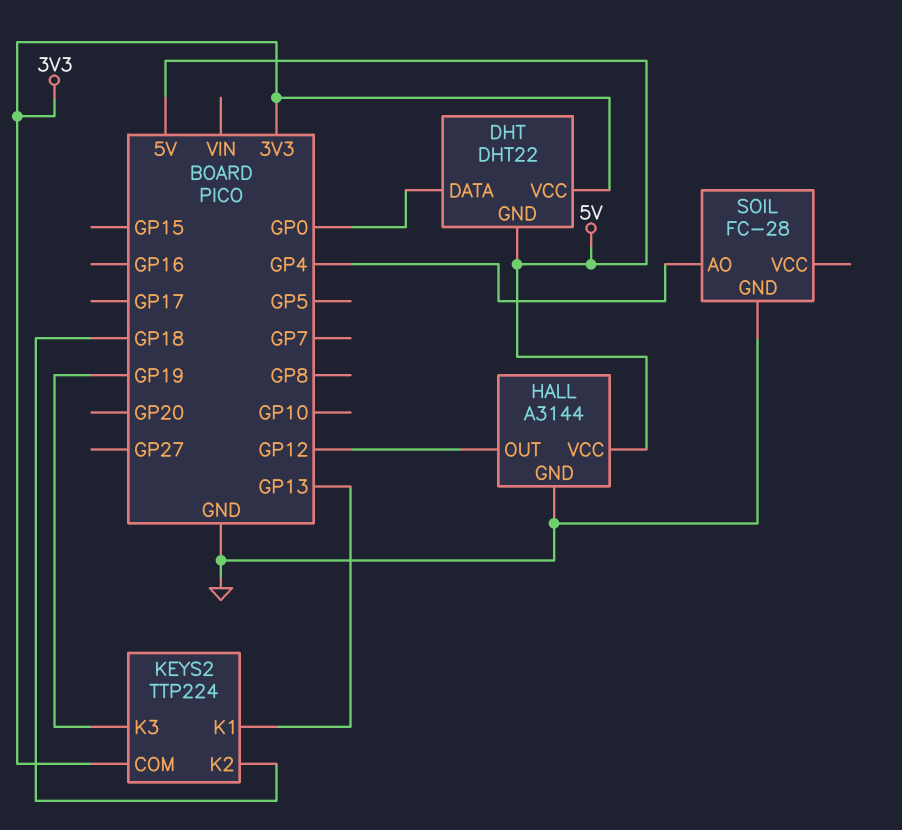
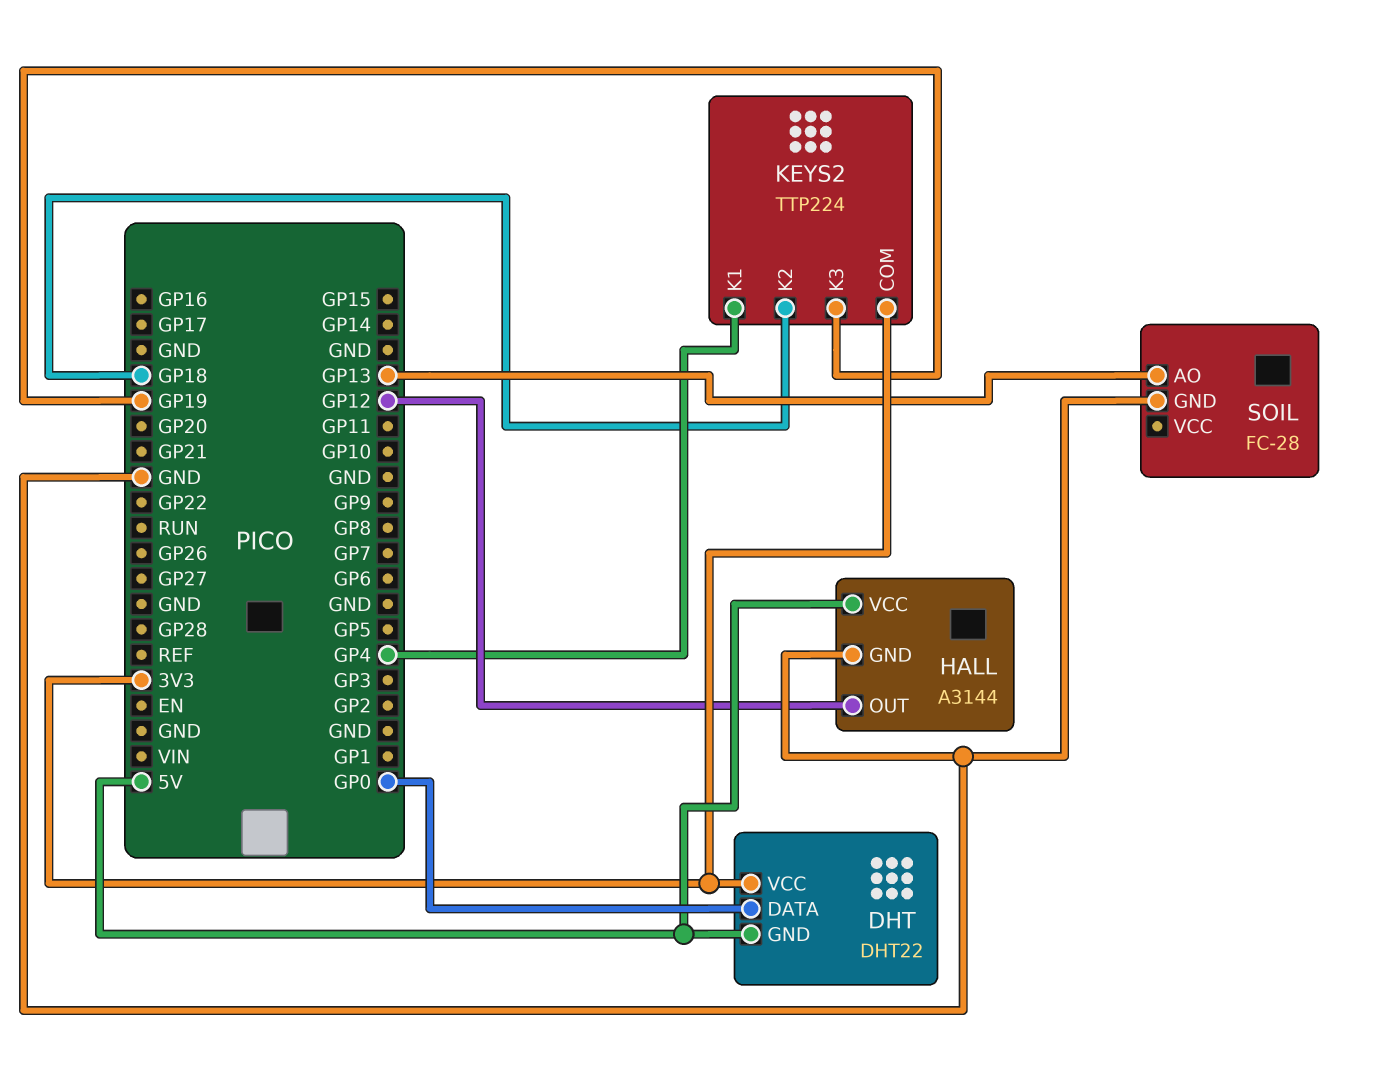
KEYS2 pin K1: GP13 -> GP4
SOIL pin AO: GP4 -> GP13

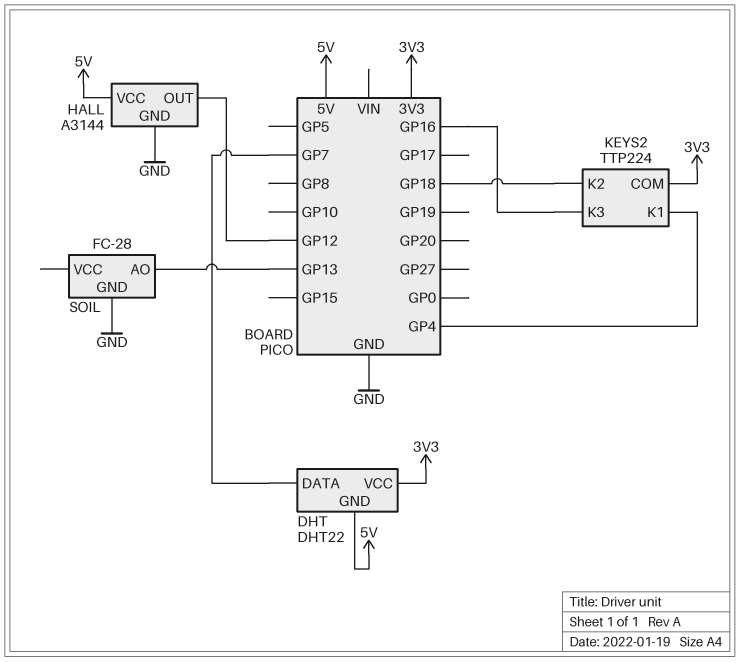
DHT pin DATA: GP0 -> GP7
KEYS2 pin K3: GP19 -> GP16

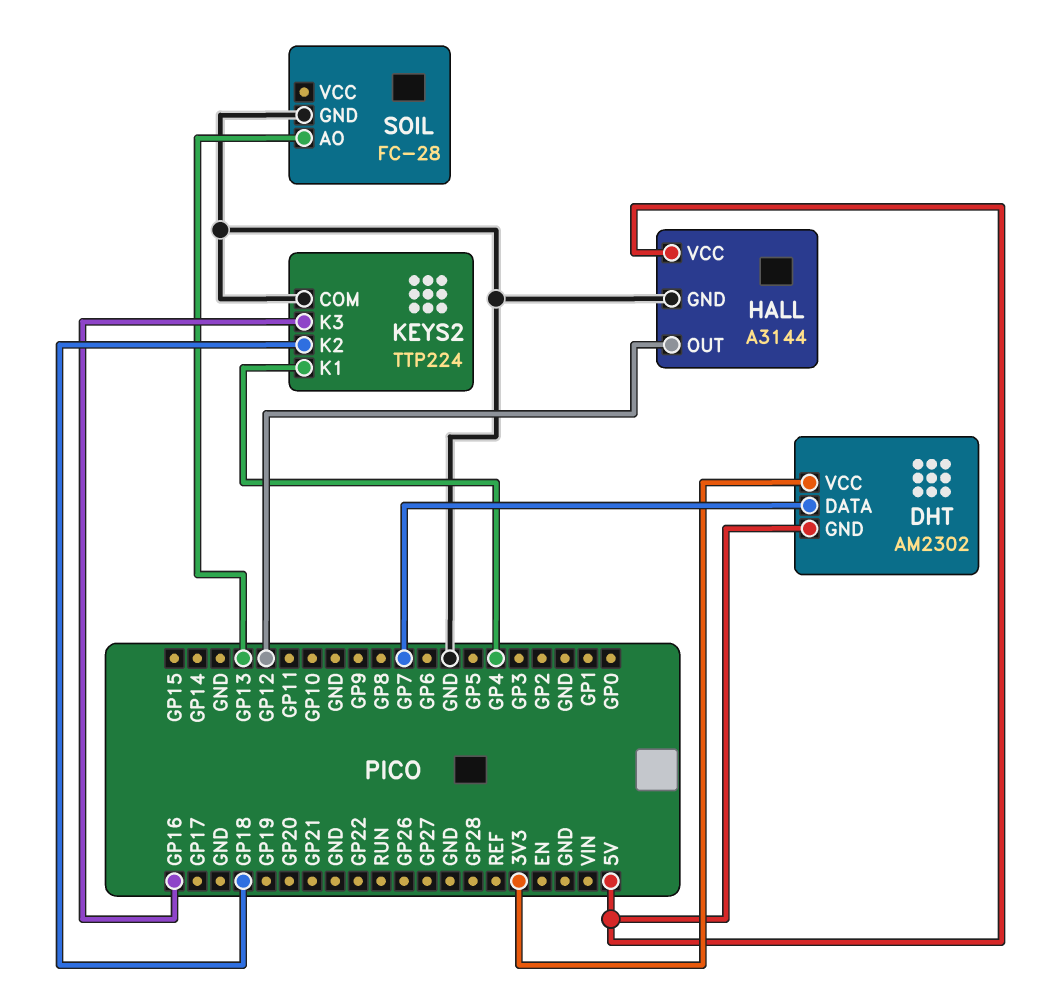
DHT: DHT22 -> AM2302
KEYS2 pin COM: 3V3 -> GND

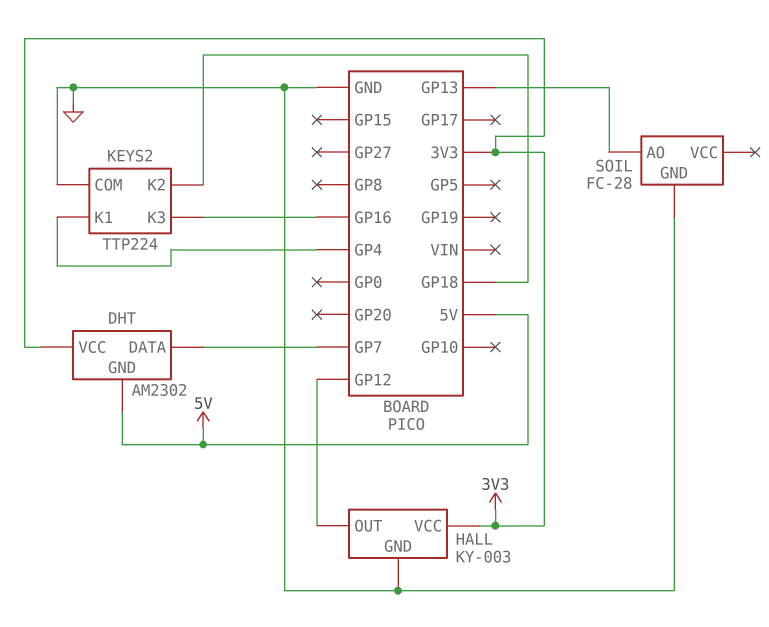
HALL: A3144 -> KY-003
HALL pin VCC: 5V -> 3V3

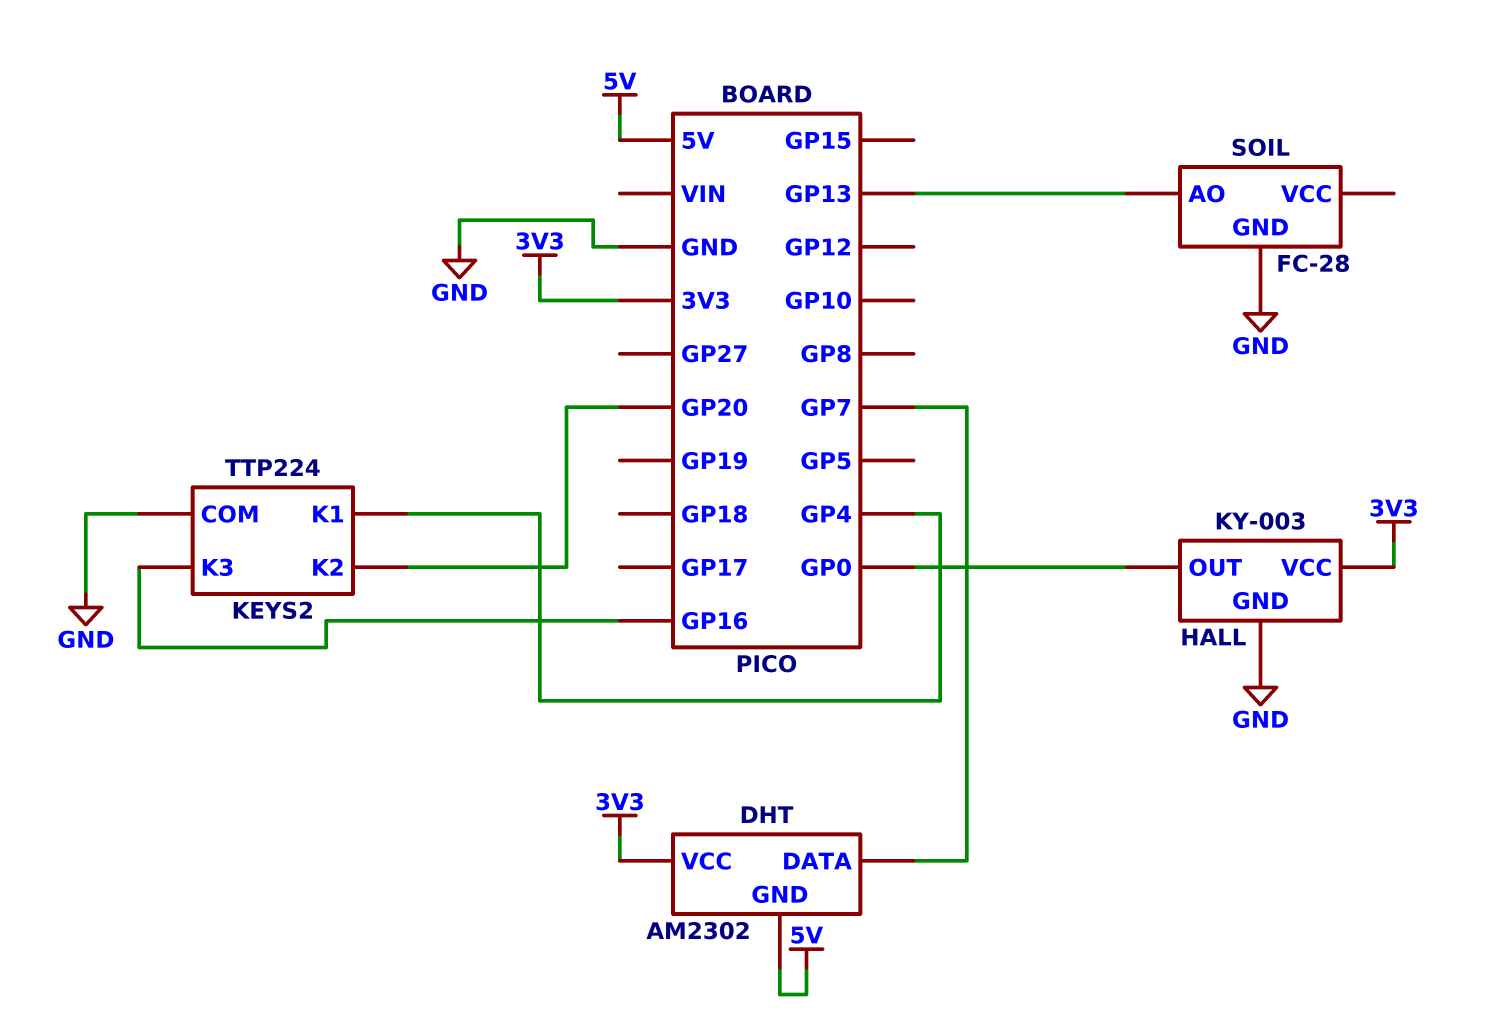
HALL pin OUT: GP12 -> GP0
KEYS2 pin K2: GP18 -> GP20

